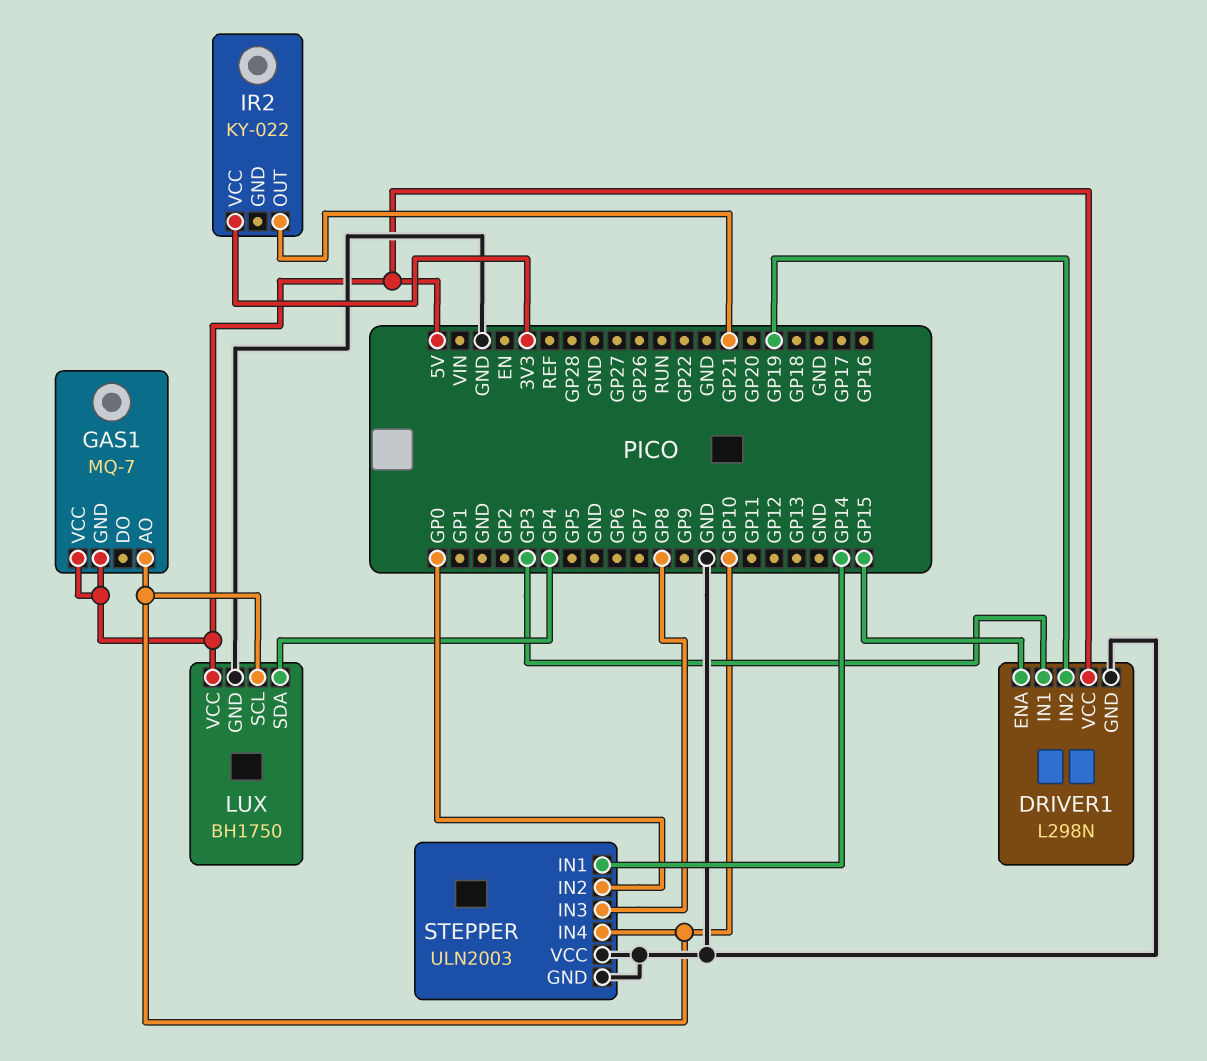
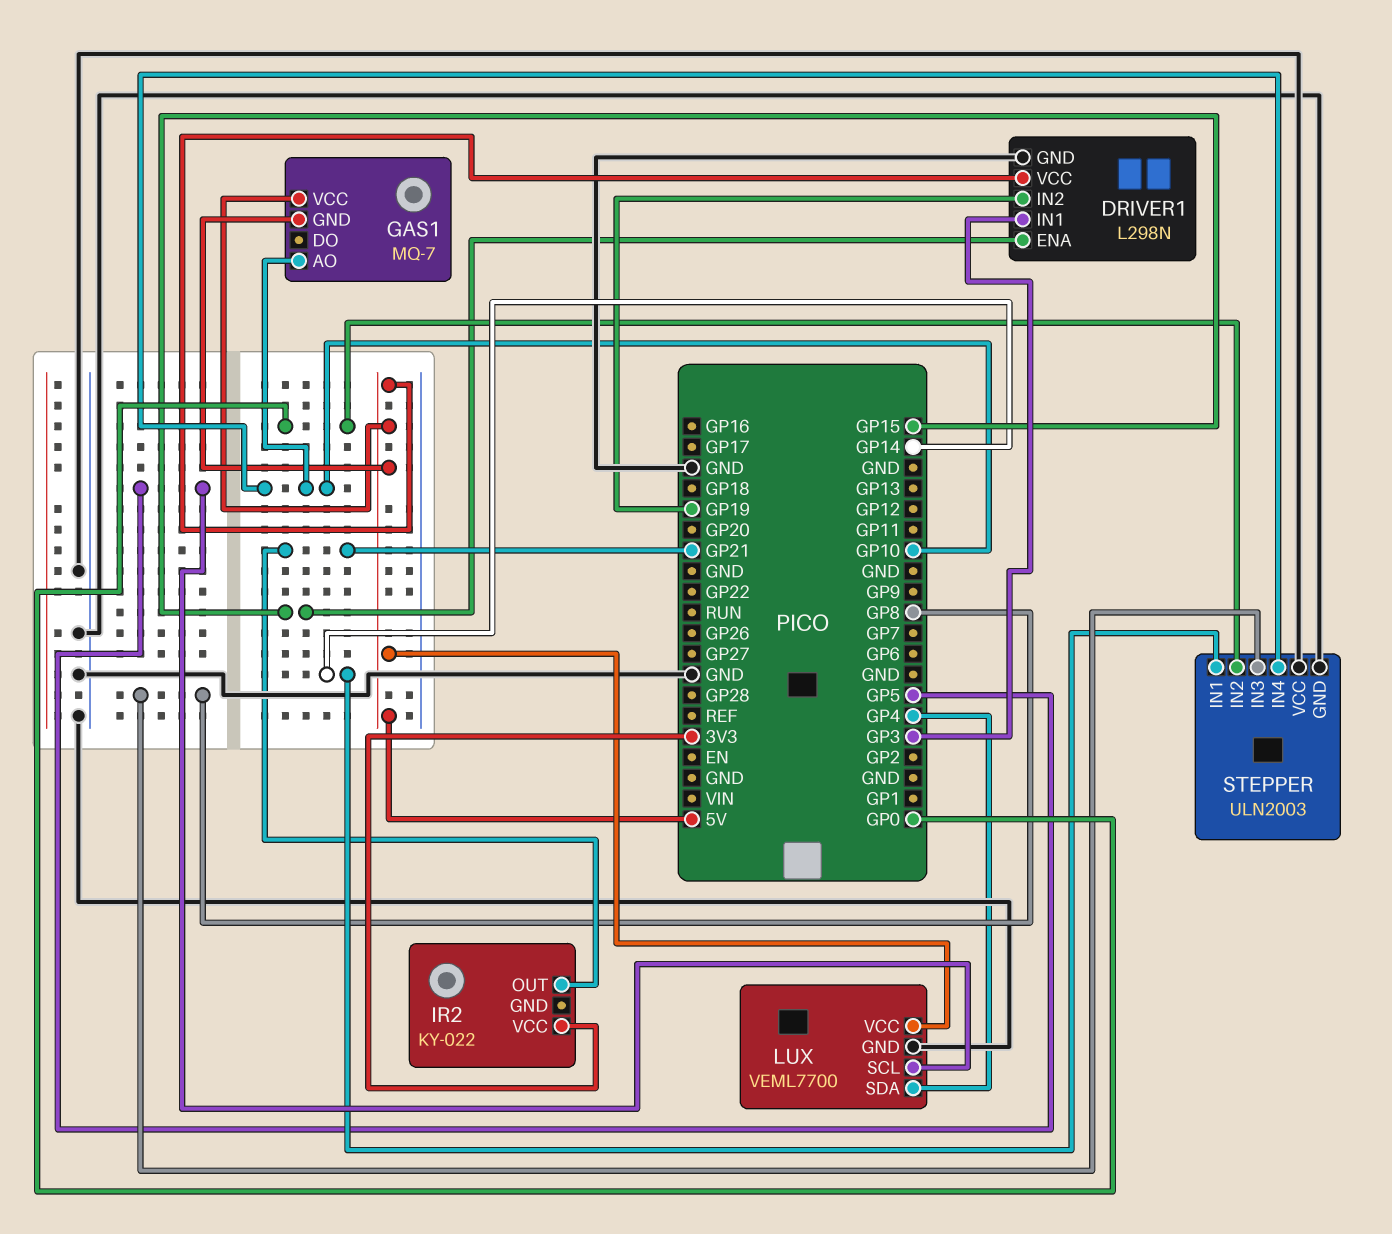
LUX: BH1750 -> VEML7700
LUX pin SCL: GP10 -> GP5

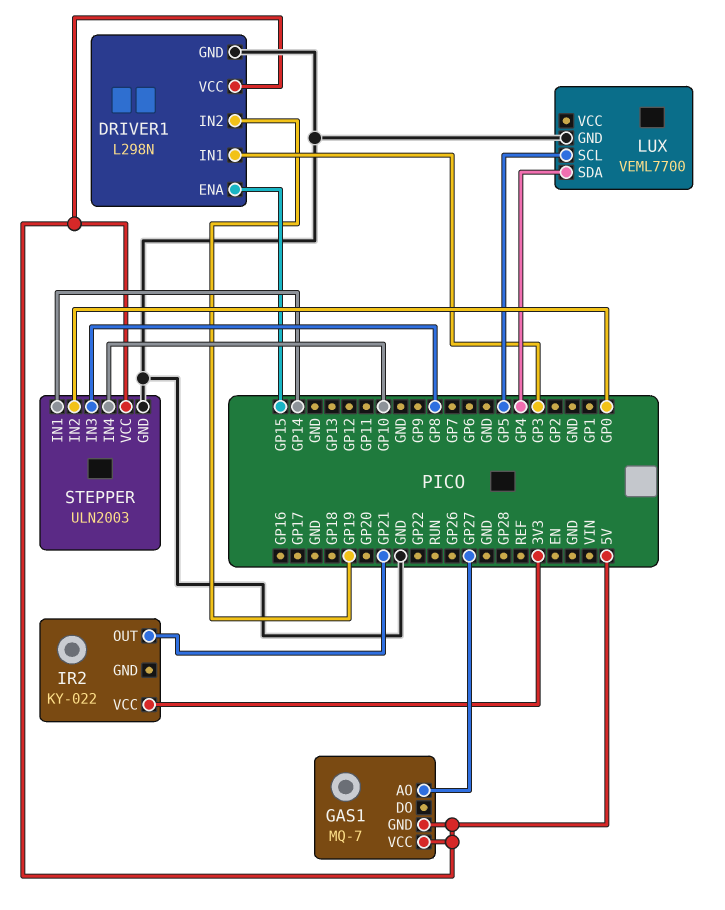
GAS1 pin AO: GP10 -> GP27
LUX pin VCC: 5V -> none
STEPPER pin VCC: GND -> 5V

